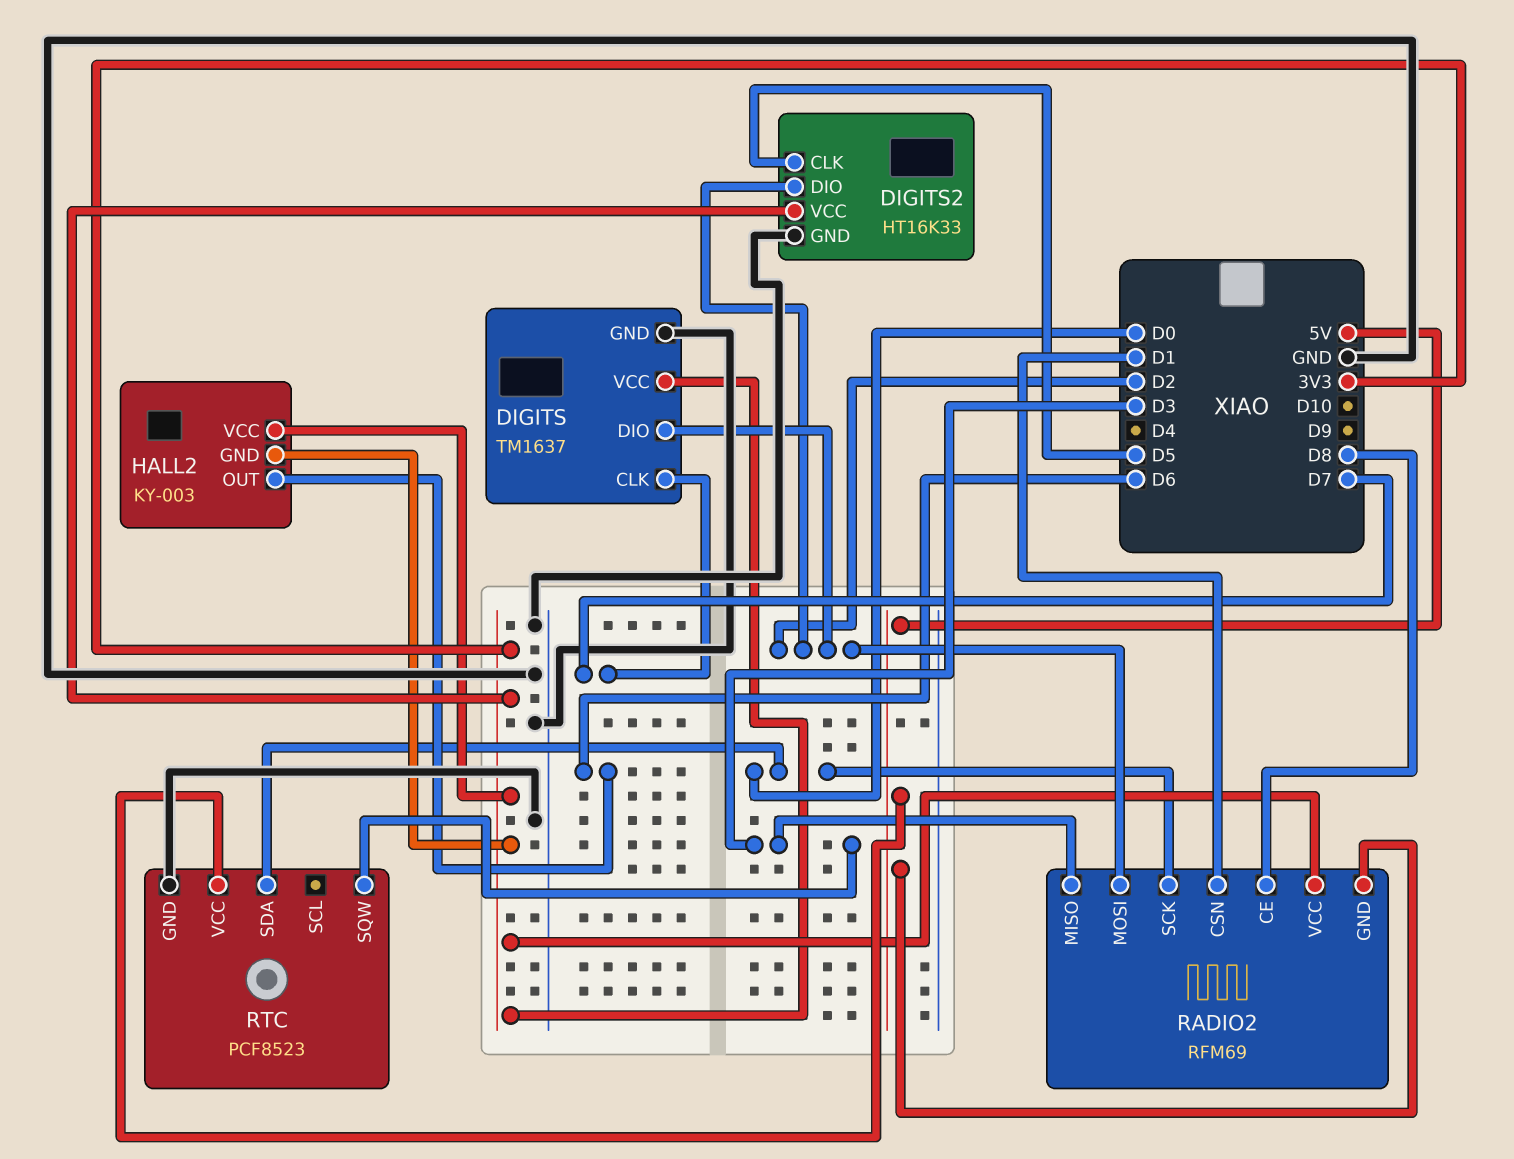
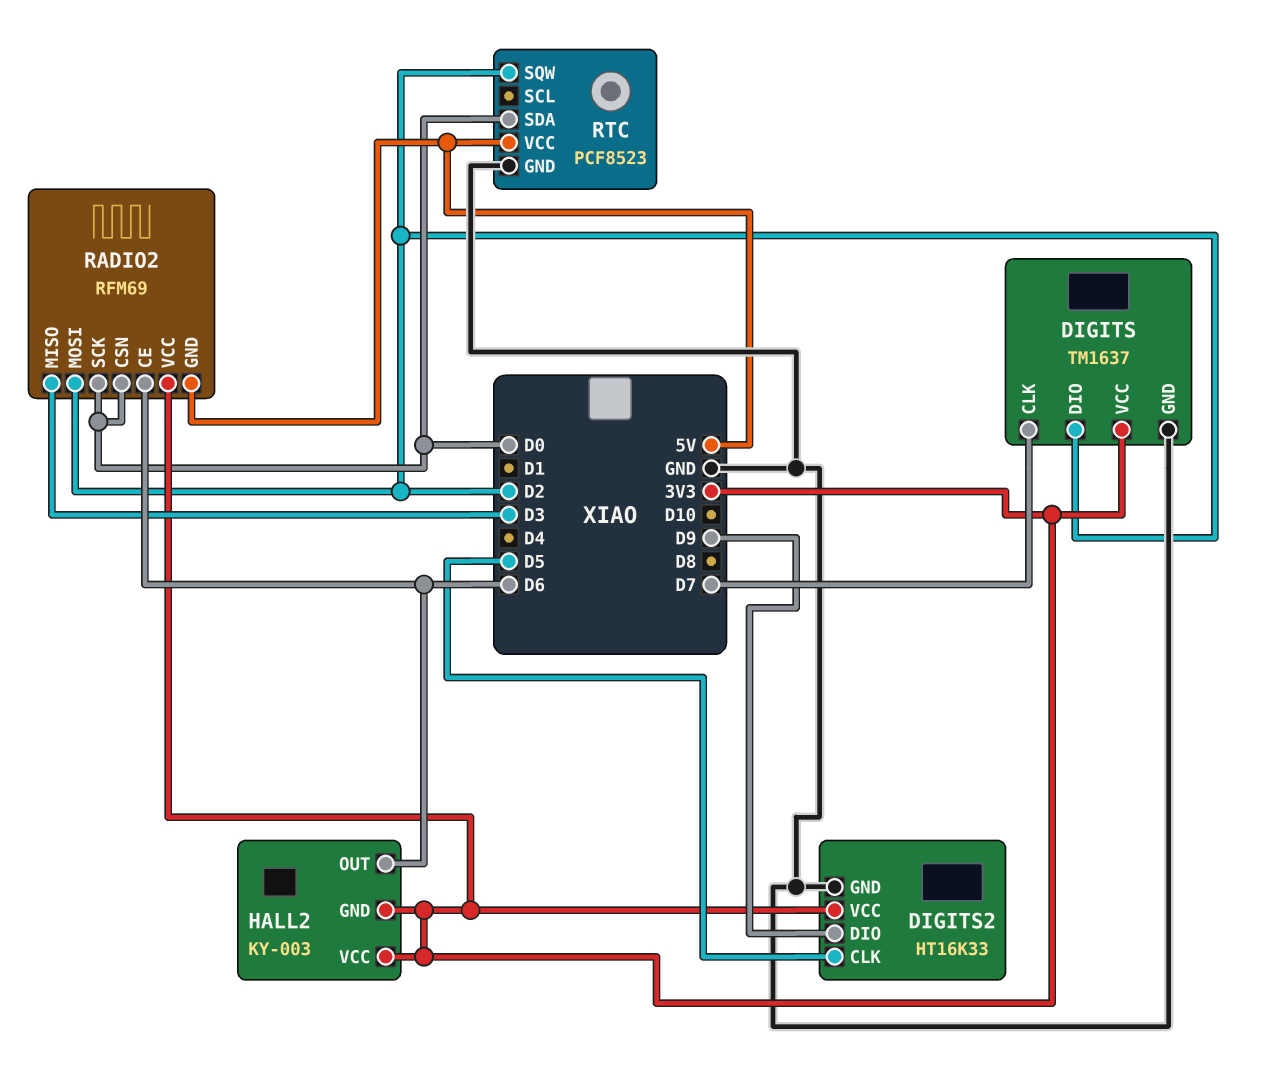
DIGITS2 pin DIO: D2 -> D9
RADIO2 pin CE: D8 -> D6
RADIO2 pin CSN: D1 -> D0
RTC pin SQW: D3 -> D2

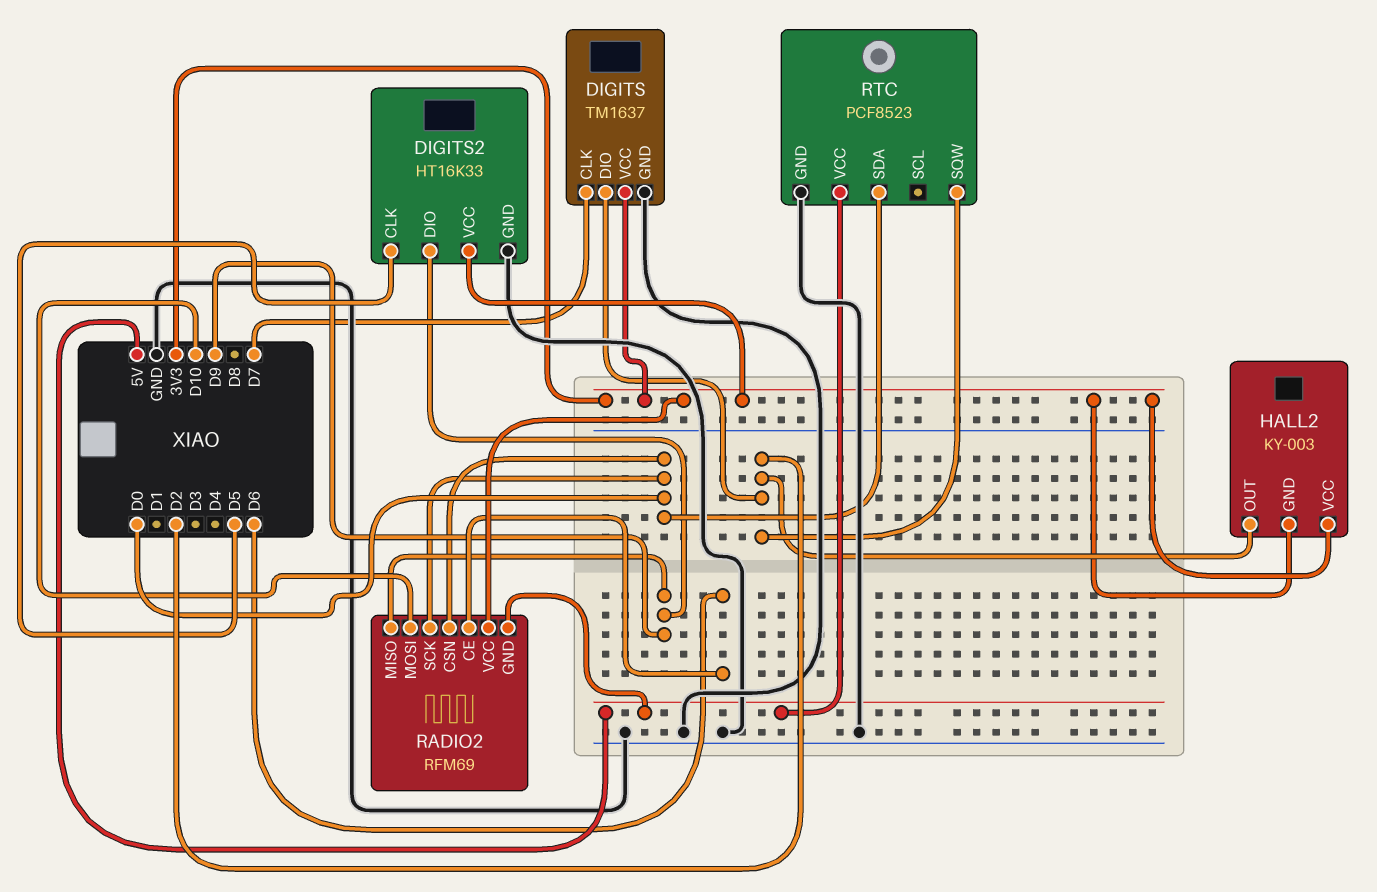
HALL2 pin OUT: D6 -> D2
RADIO2 pin MISO: D3 -> D9
RADIO2 pin MOSI: D2 -> D10

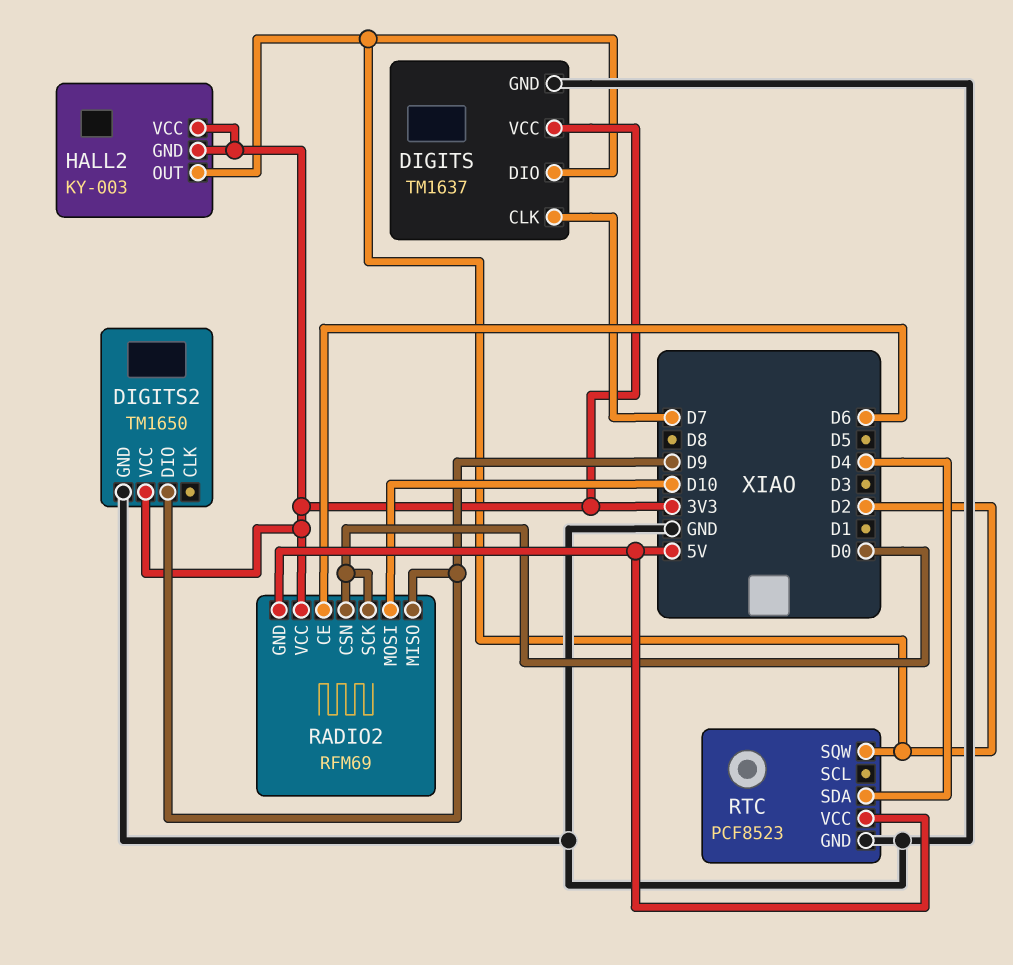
DIGITS2: HT16K33 -> TM1650
DIGITS2 pin CLK: D5 -> none
RTC pin SDA: D0 -> D4

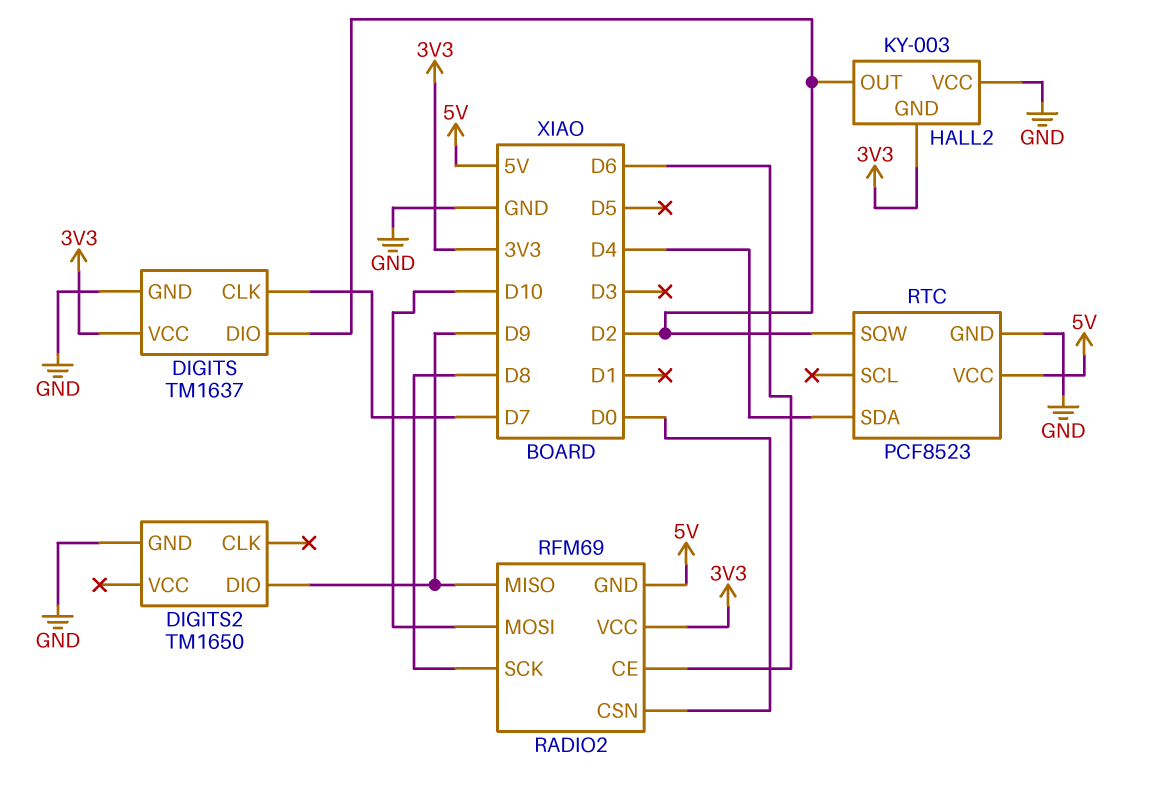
DIGITS2 pin VCC: 3V3 -> none
HALL2 pin VCC: 3V3 -> GND
RADIO2 pin SCK: D0 -> D8

